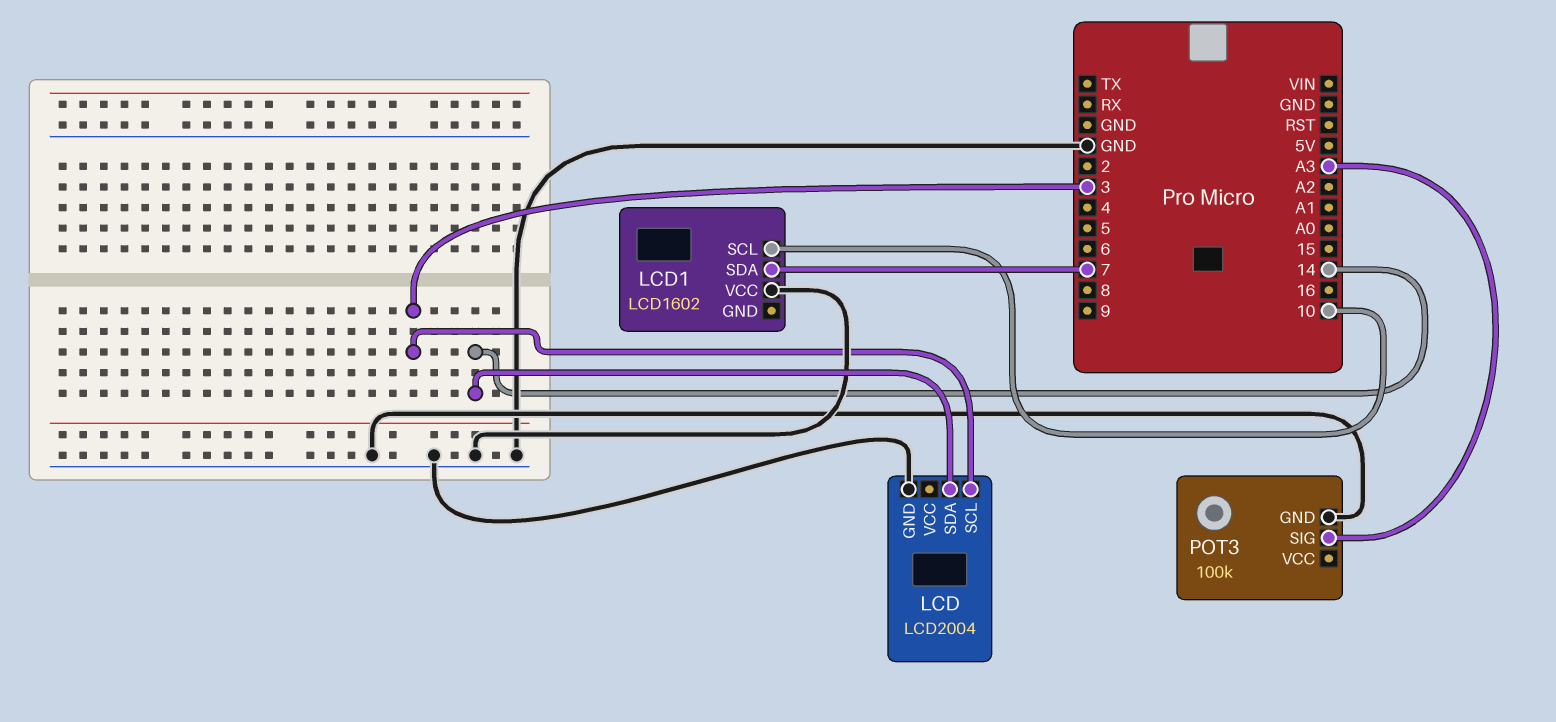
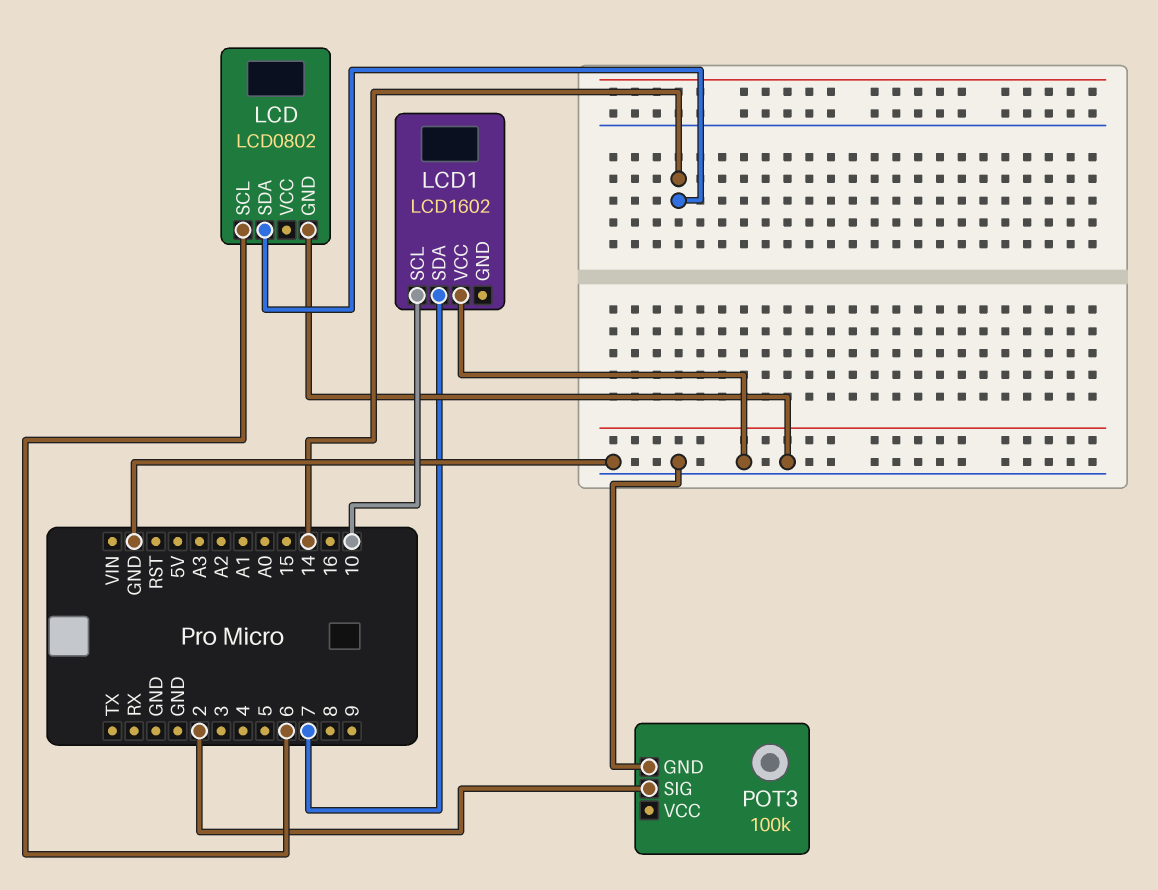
LCD: LCD2004 -> LCD0802
LCD pin SCL: 3 -> 6
POT3 pin SIG: A3 -> 2

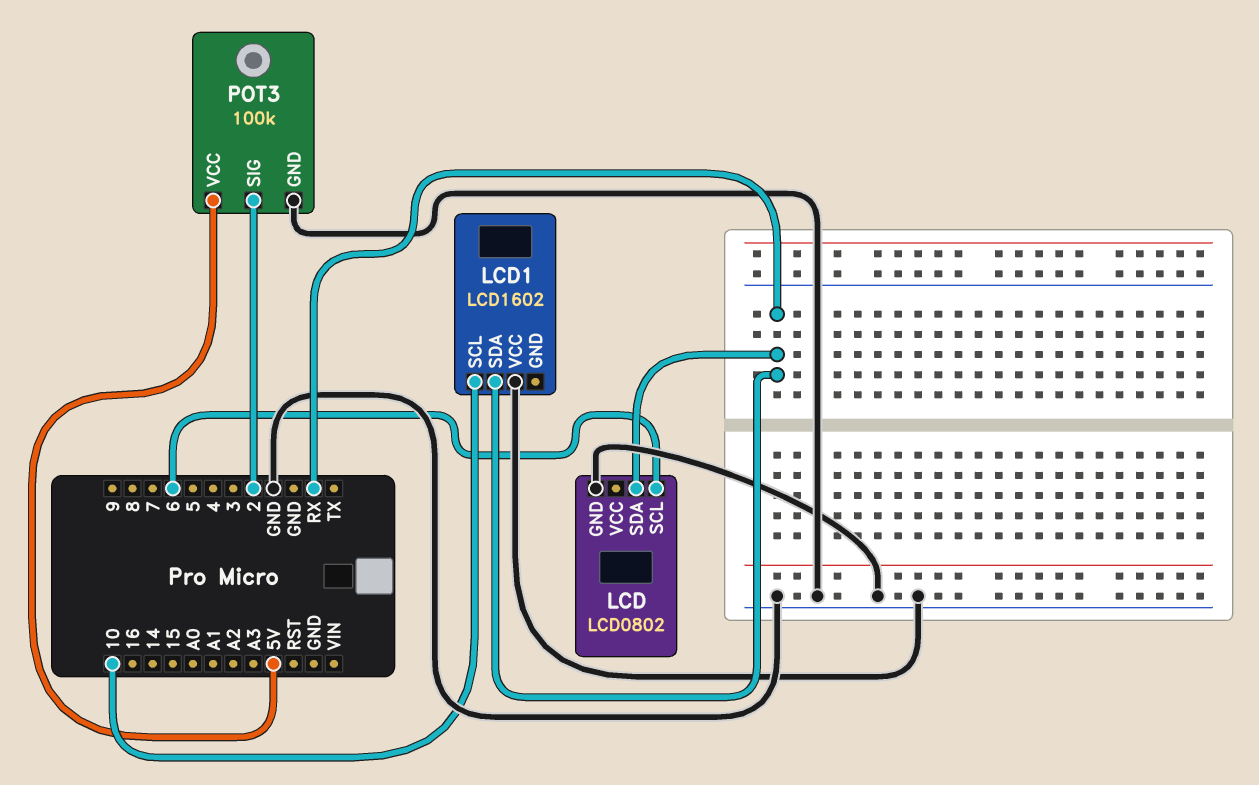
LCD pin SDA: 14 -> RX
LCD1 pin SDA: 7 -> RX
POT3 pin VCC: none -> 5V

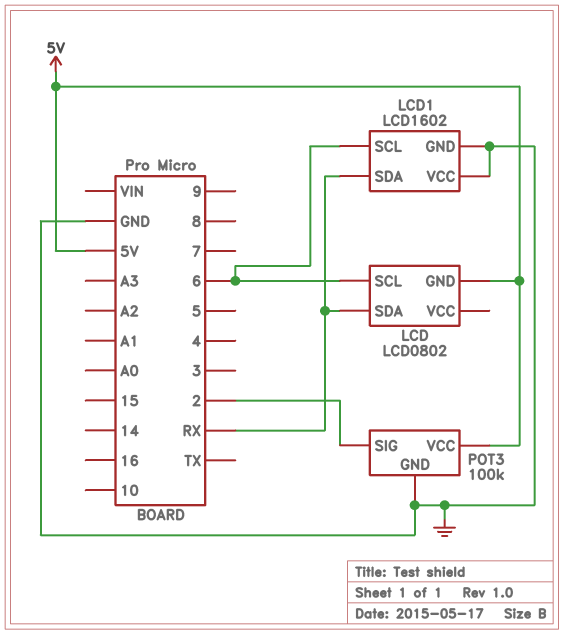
LCD pin GND: GND -> 5V
LCD1 pin GND: none -> GND
LCD1 pin SCL: 10 -> 6

